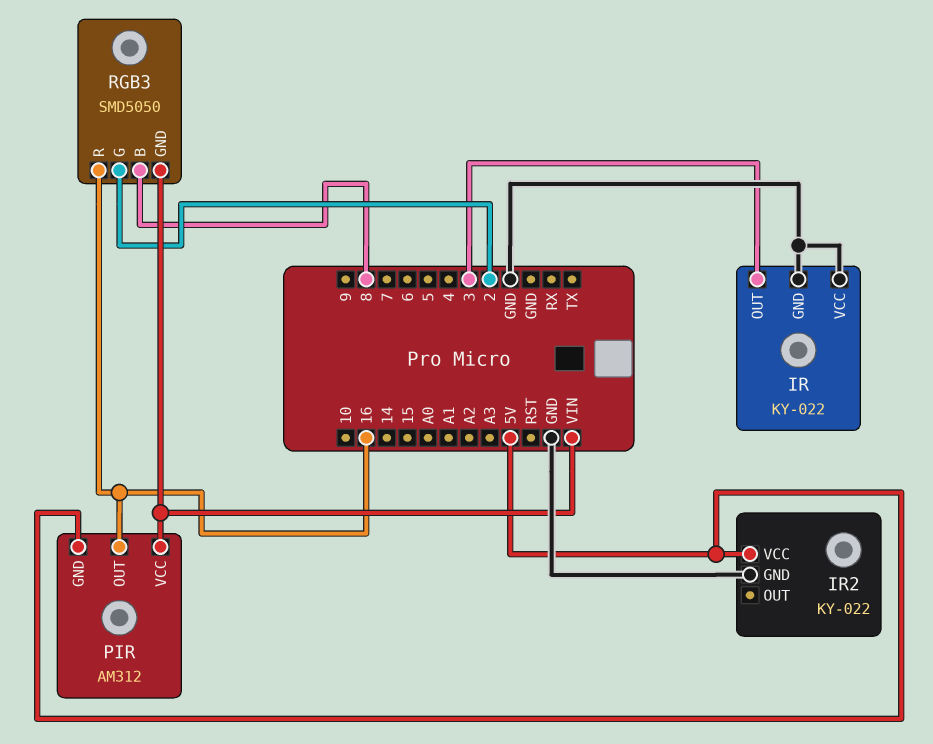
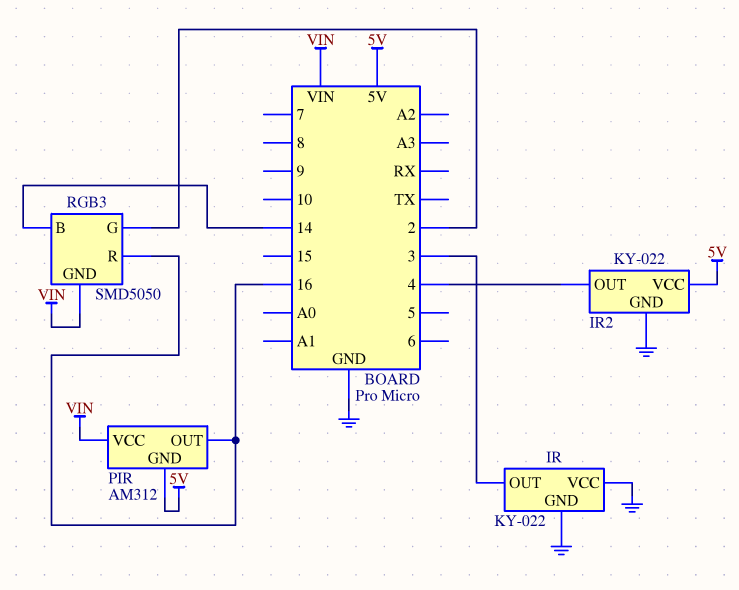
IR2 pin OUT: none -> 4
RGB3 pin B: 8 -> 14

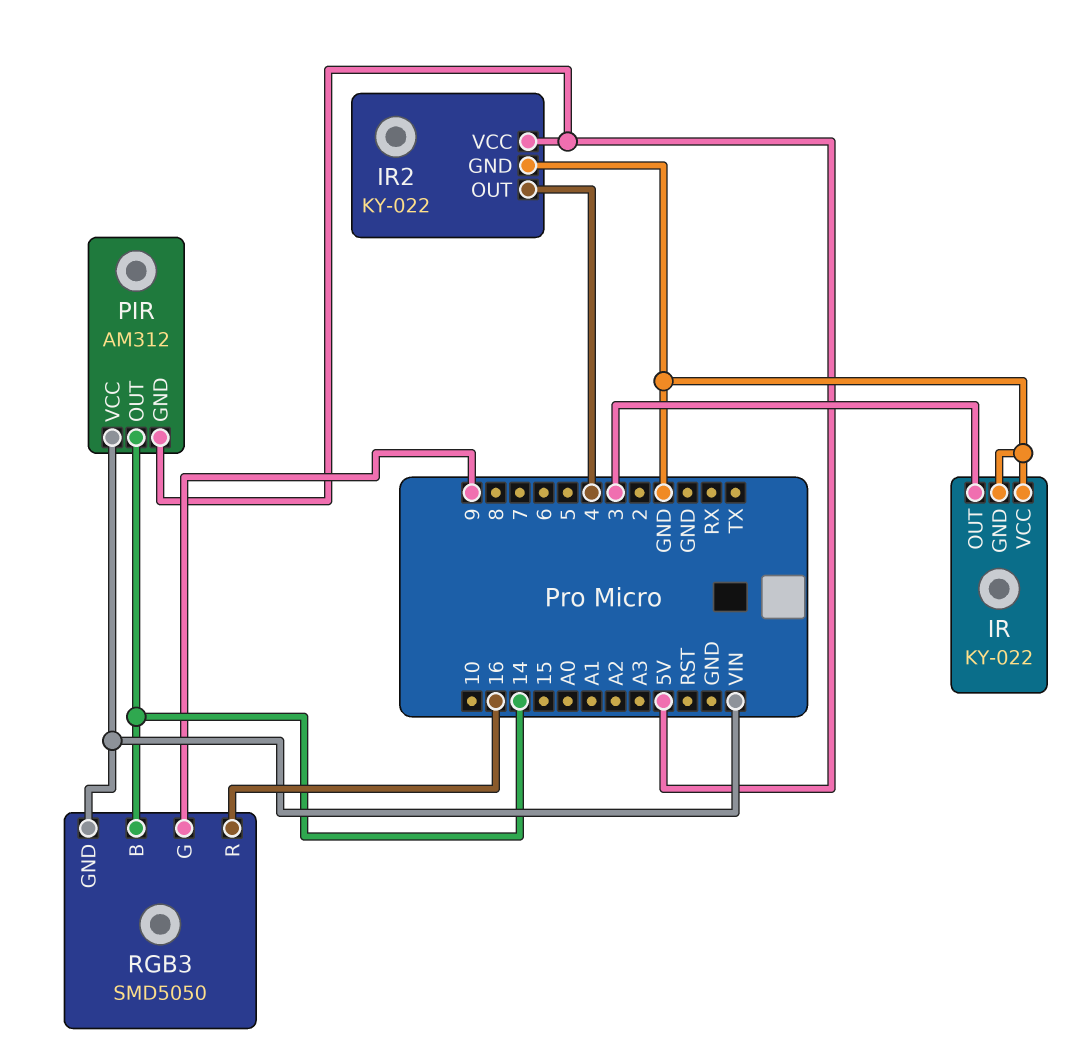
PIR pin OUT: 16 -> 14
RGB3 pin G: 2 -> 9

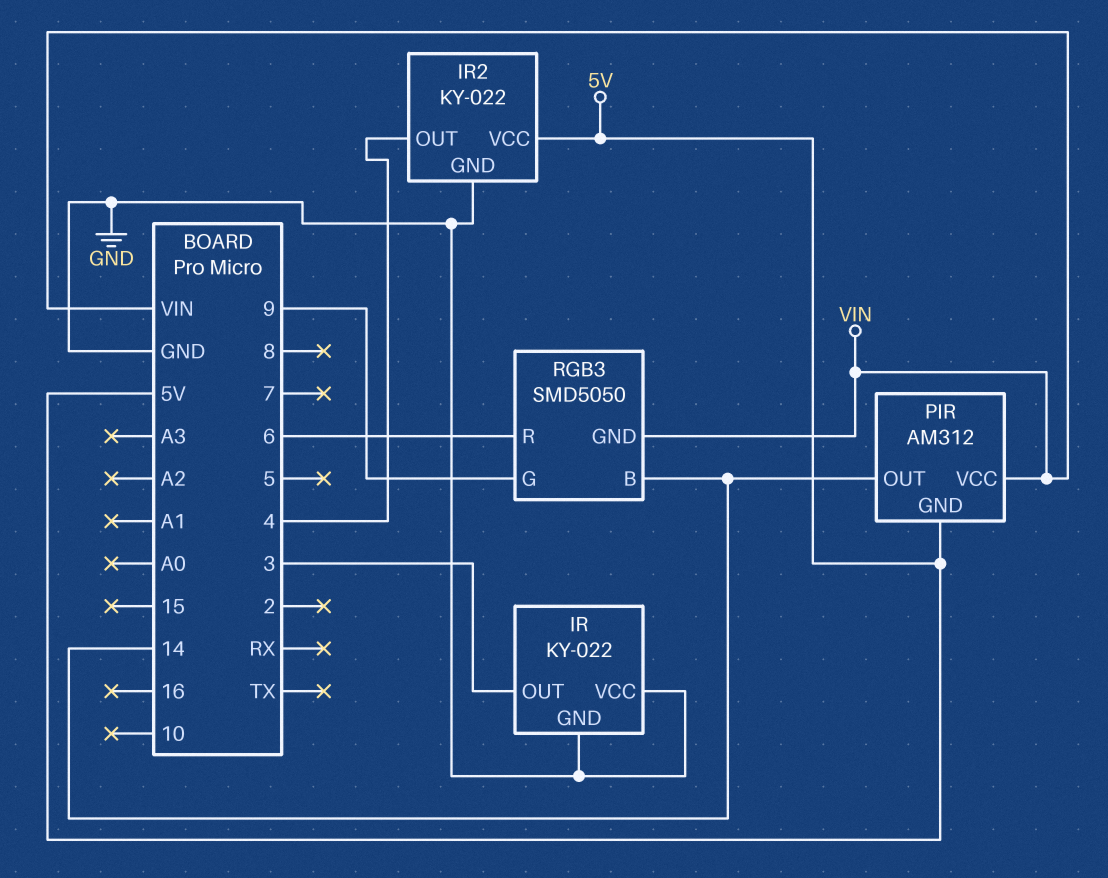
RGB3 pin R: 16 -> 6

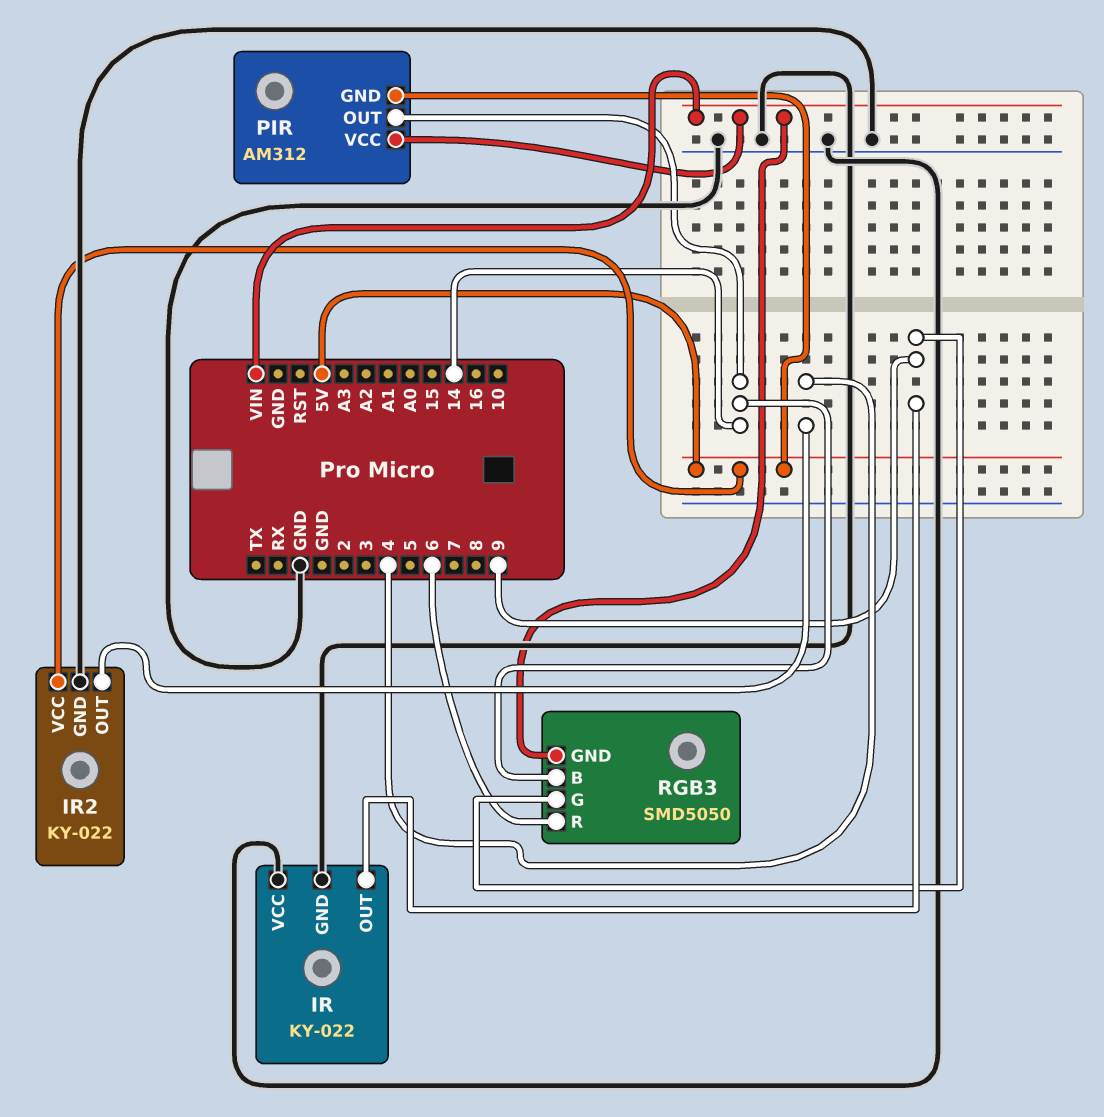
IR pin OUT: 3 -> 9

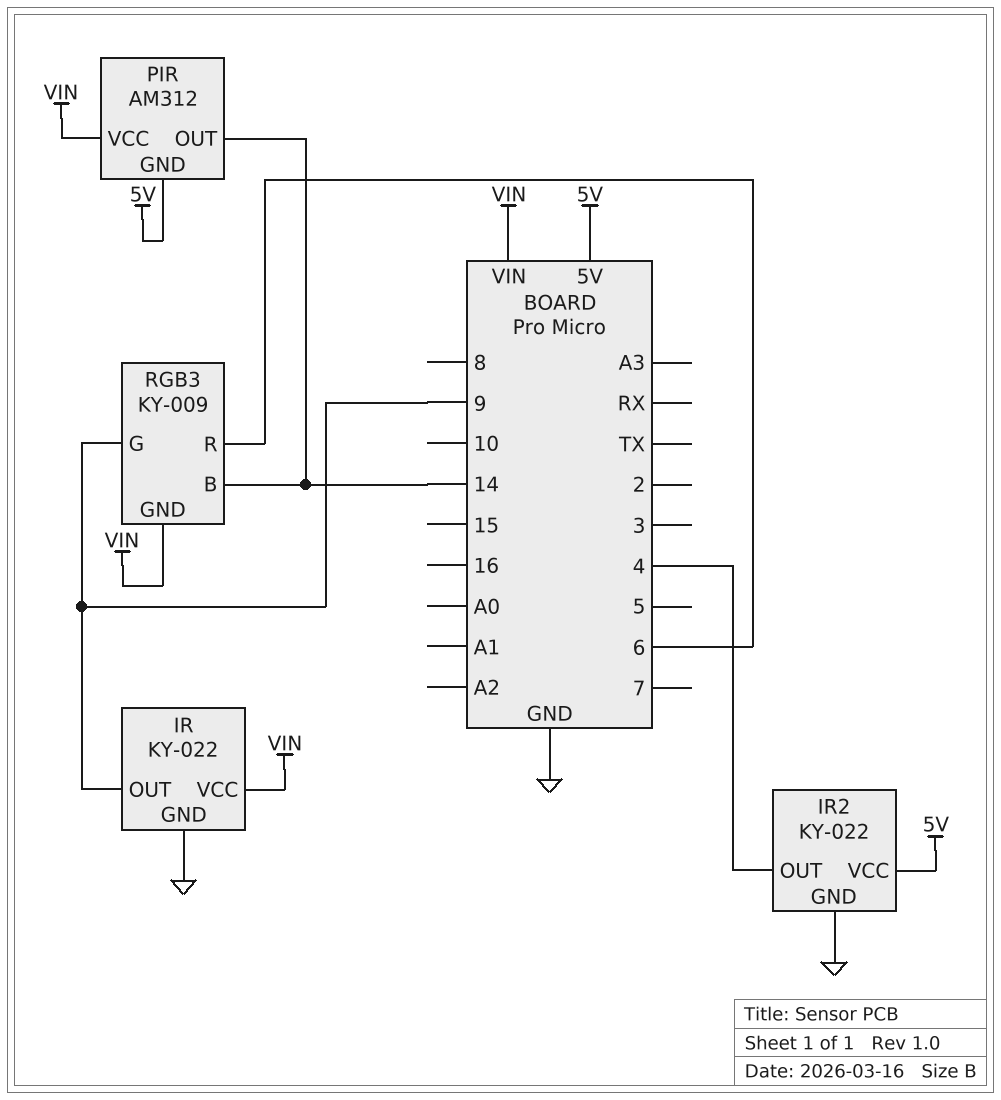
IR pin VCC: GND -> VIN
RGB3: SMD5050 -> KY-009

